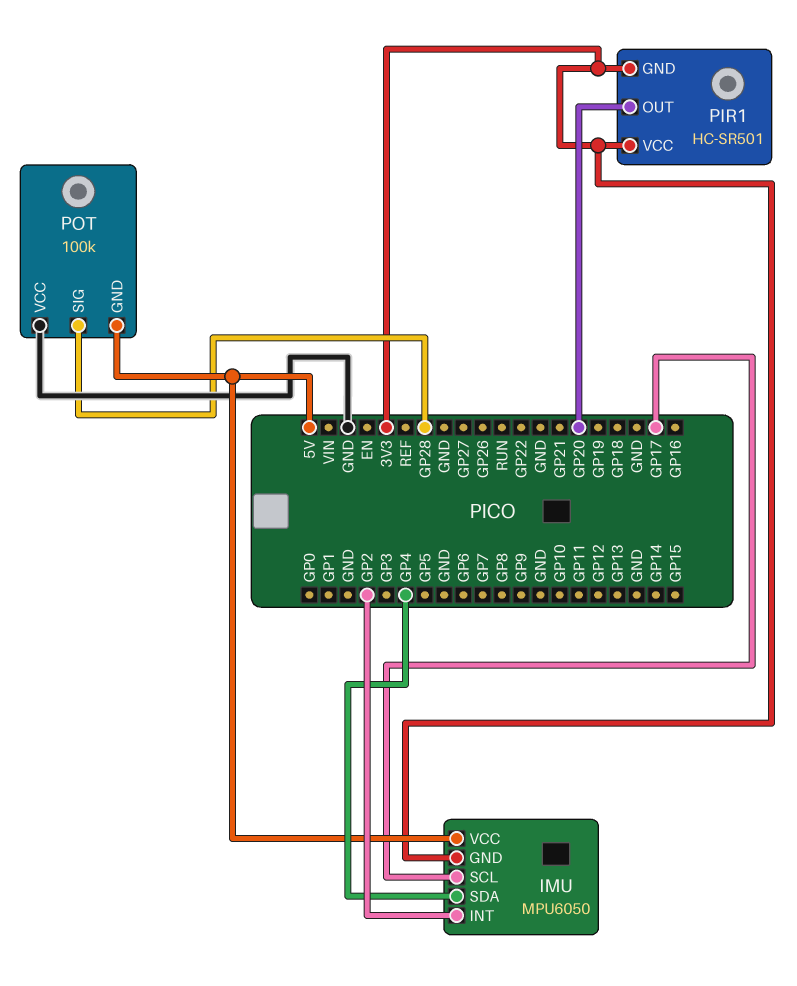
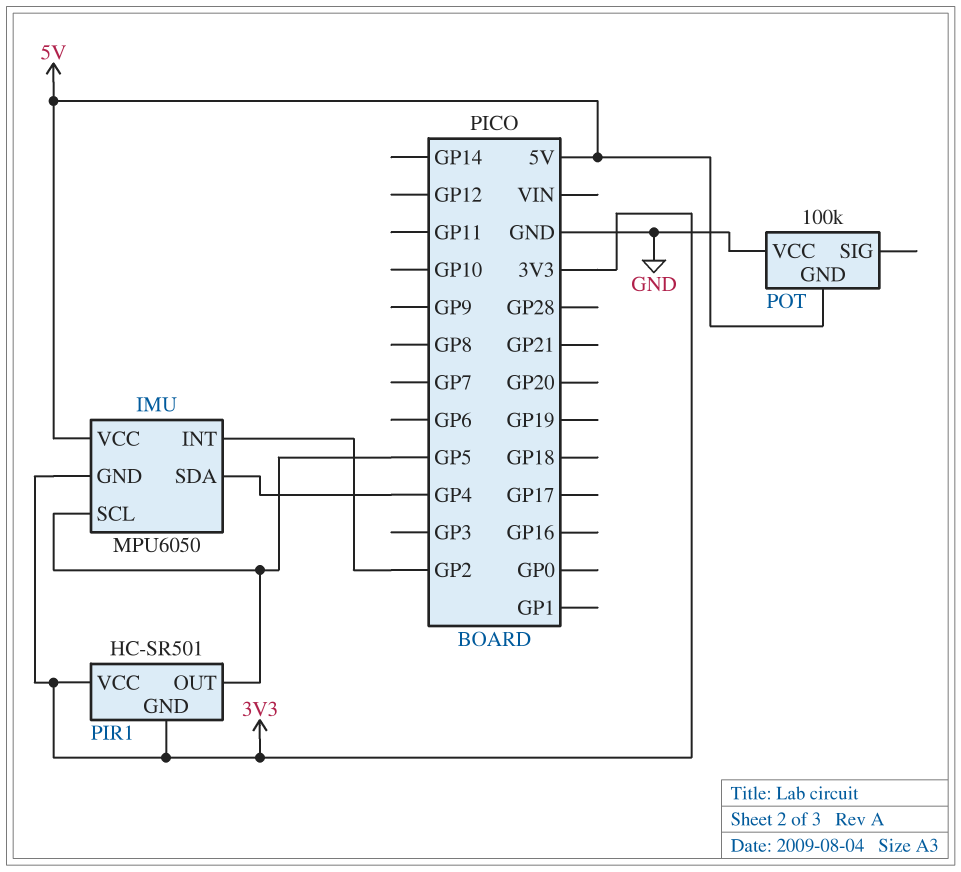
IMU pin SCL: GP17 -> GP5
PIR1 pin OUT: GP20 -> GP5
POT pin SIG: GP28 -> none

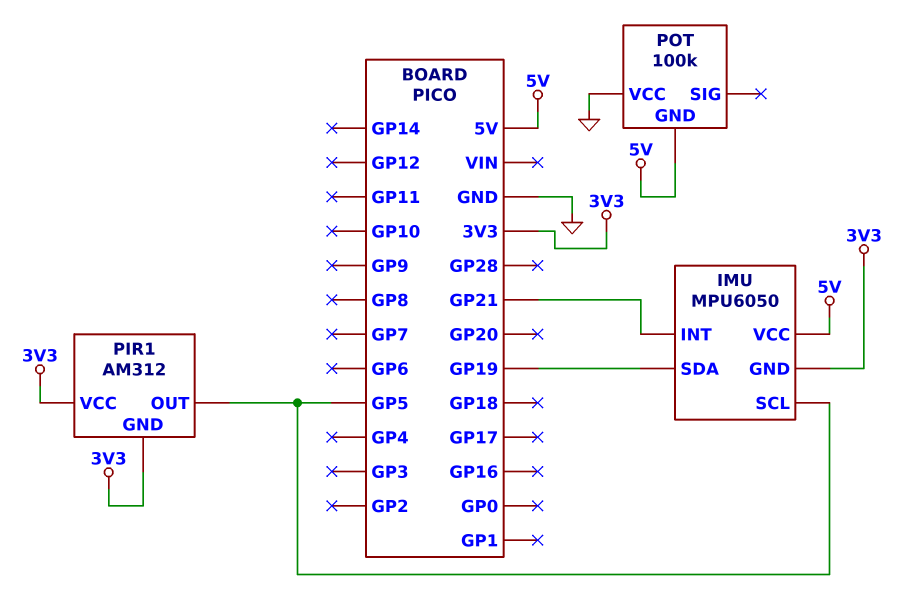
IMU pin INT: GP2 -> GP21
IMU pin SDA: GP4 -> GP19
PIR1: HC-SR501 -> AM312

